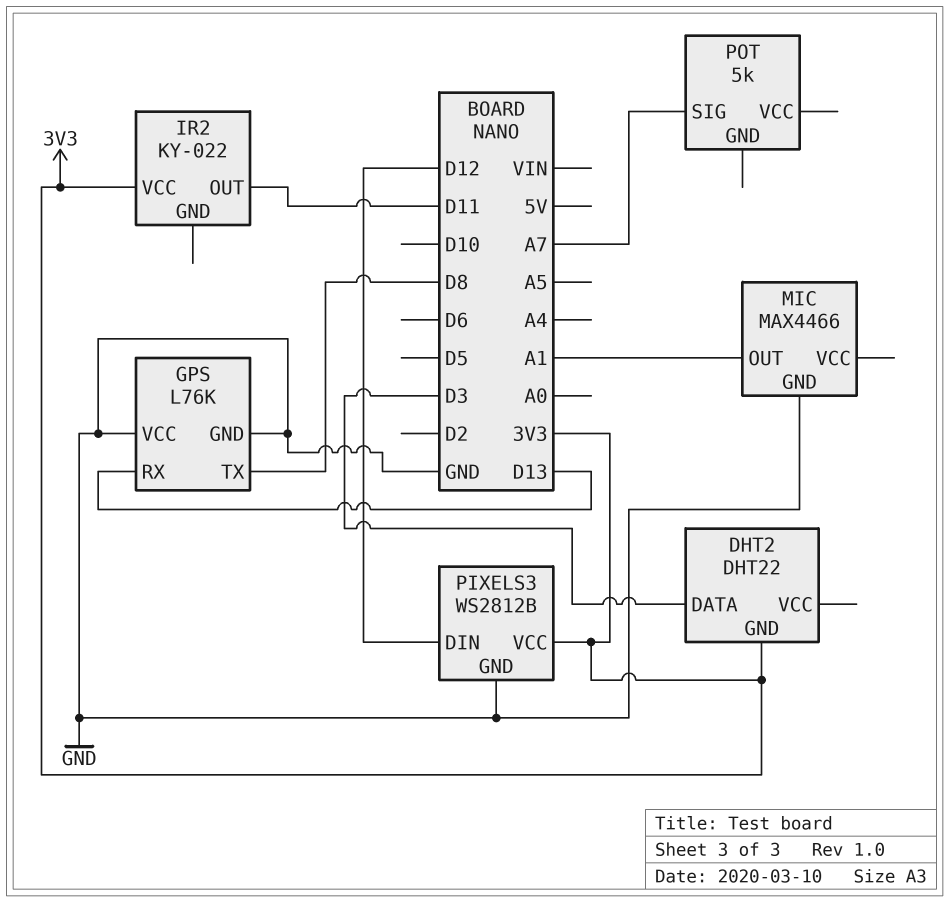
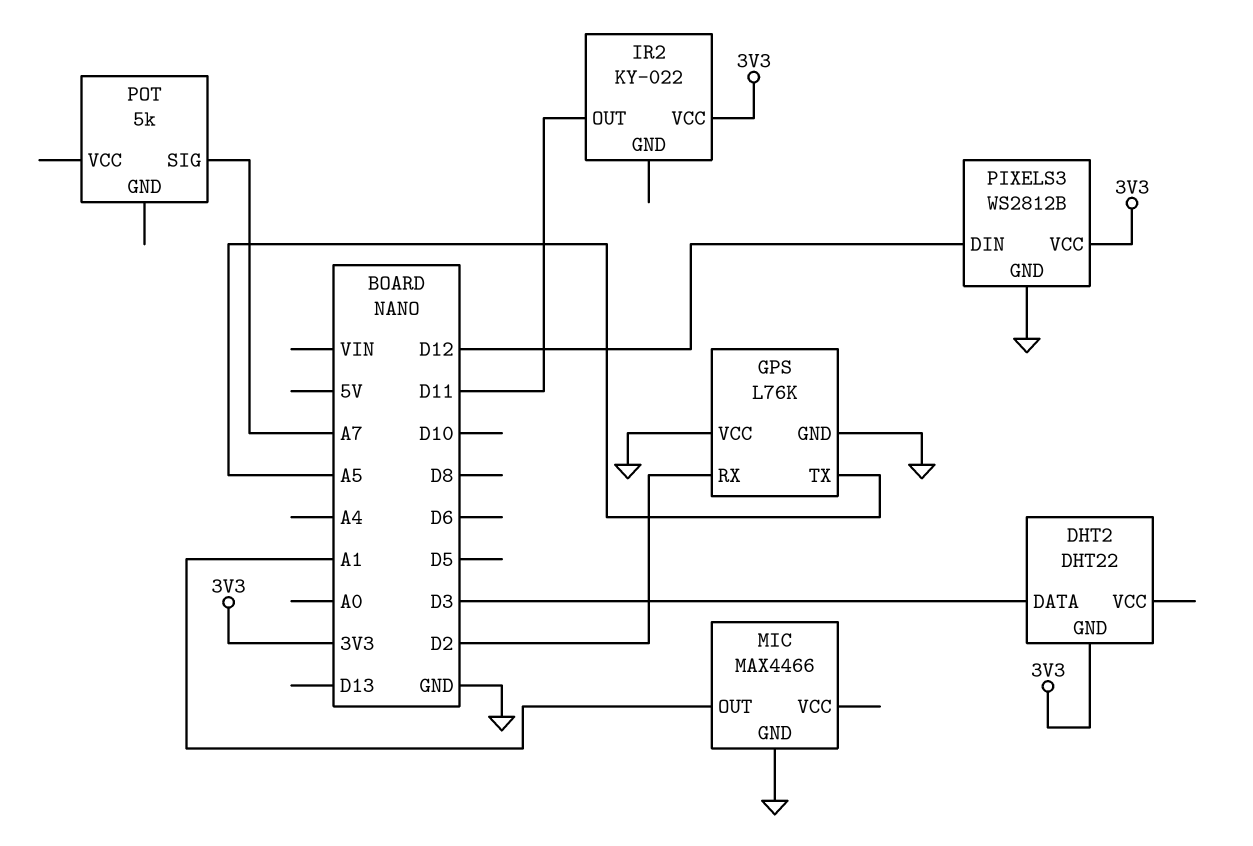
GPS pin RX: D13 -> D2
GPS pin TX: D8 -> A5

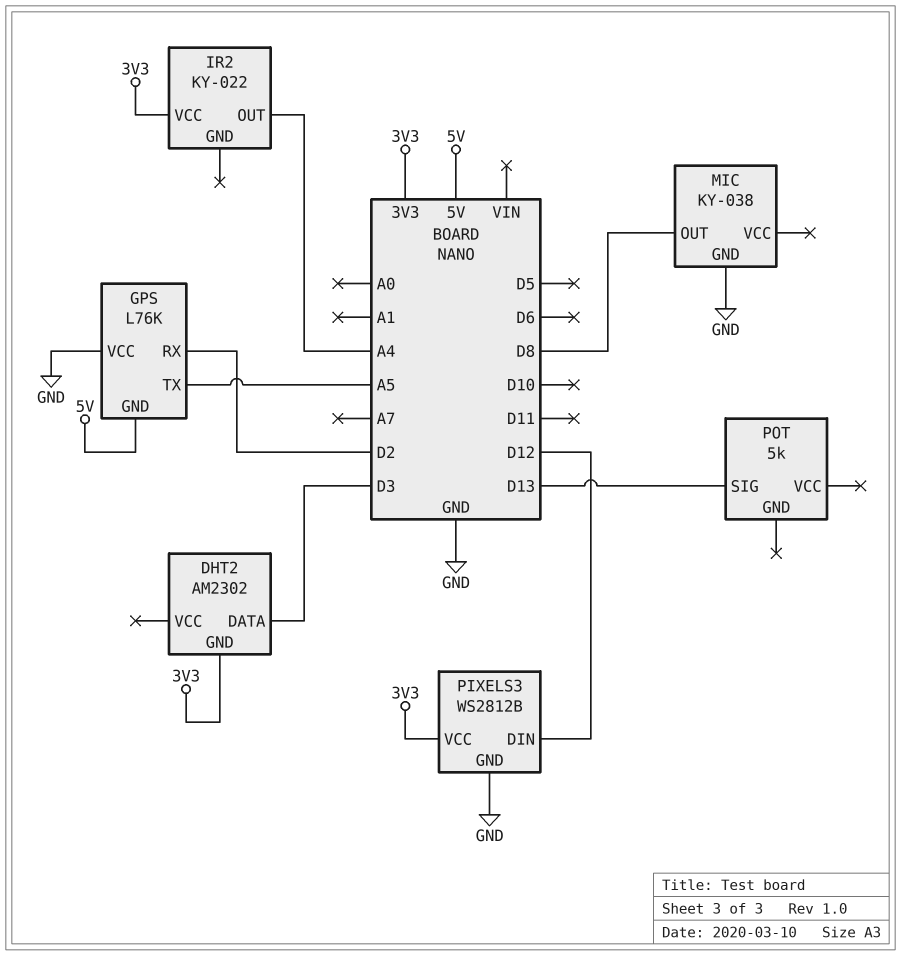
DHT2: DHT22 -> AM2302
GPS pin GND: GND -> 5V
IR2 pin OUT: D11 -> A4
MIC: MAX4466 -> KY-038
MIC pin OUT: A1 -> D8
POT pin SIG: A7 -> D13

